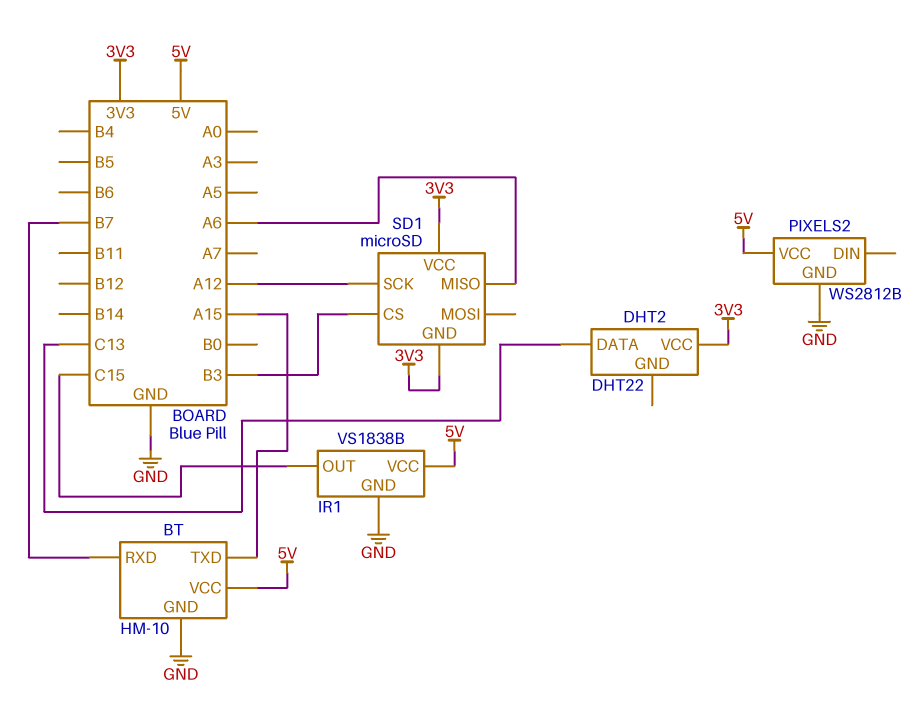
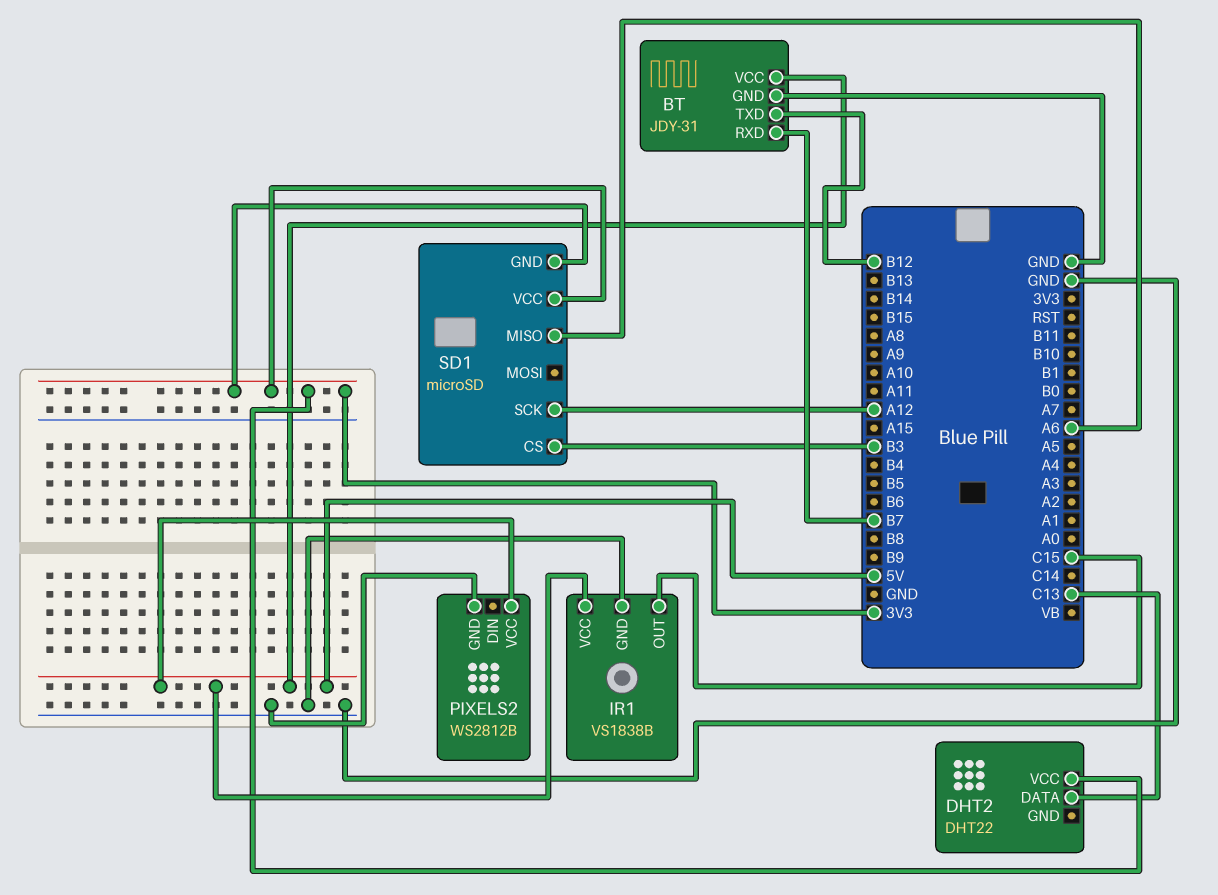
BT: HM-10 -> JDY-31
BT pin TXD: A15 -> B12

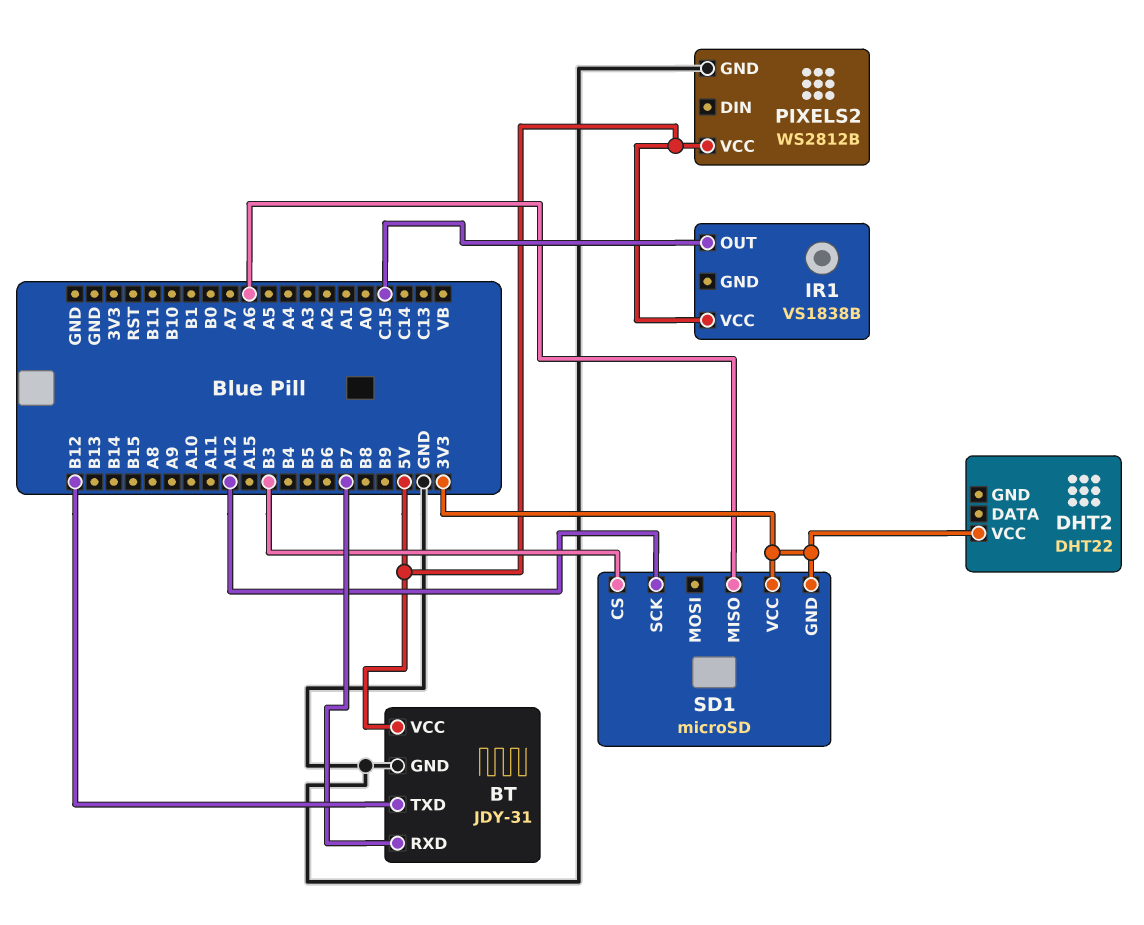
DHT2 pin DATA: C13 -> none
IR1 pin GND: GND -> none

